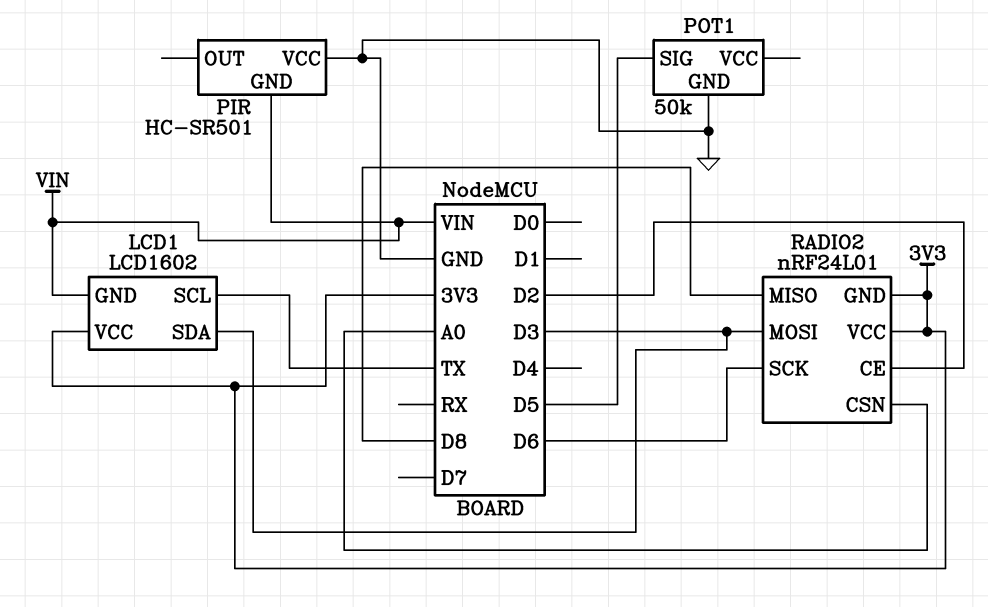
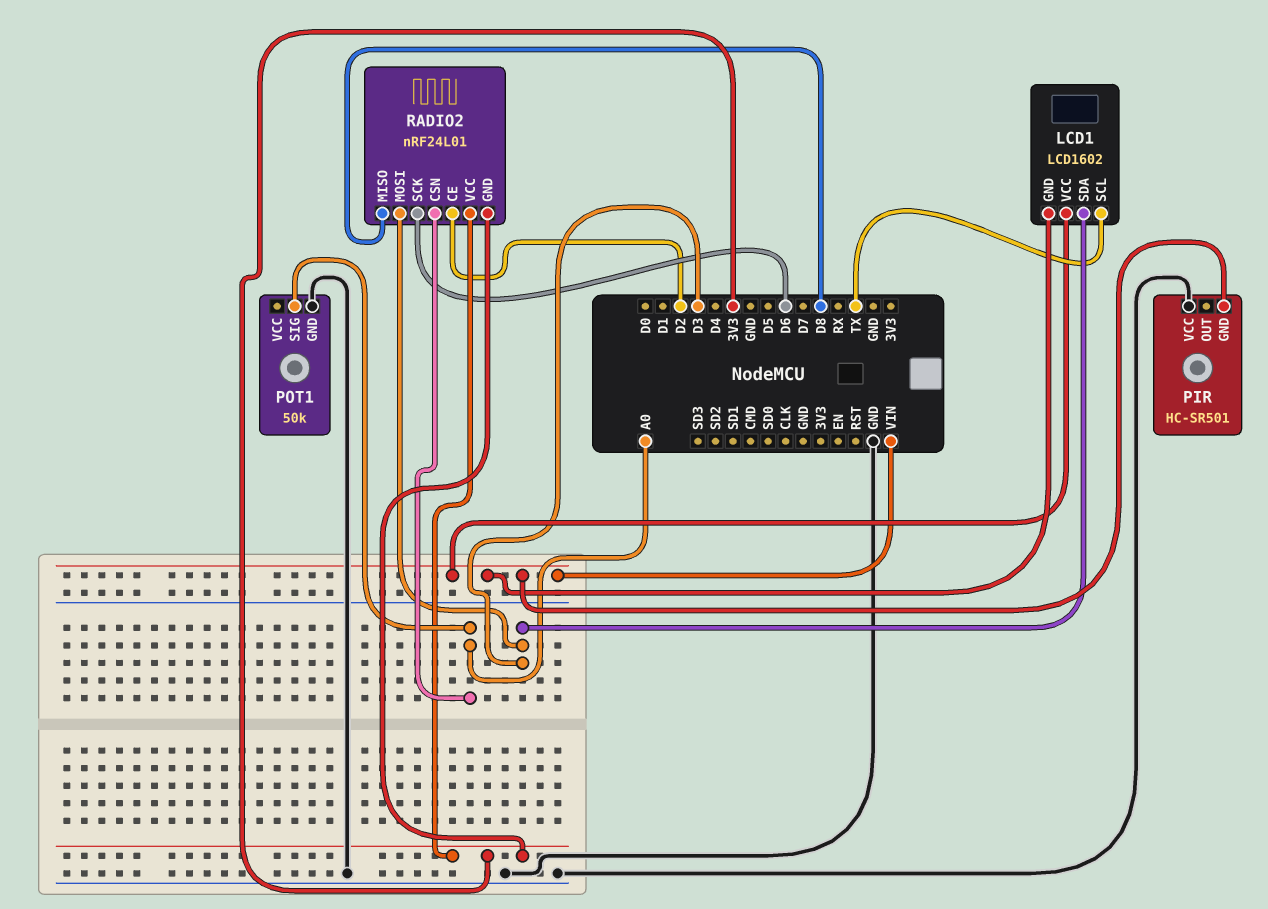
LCD1 pin VCC: 3V3 -> VIN
POT1 pin SIG: D5 -> A0

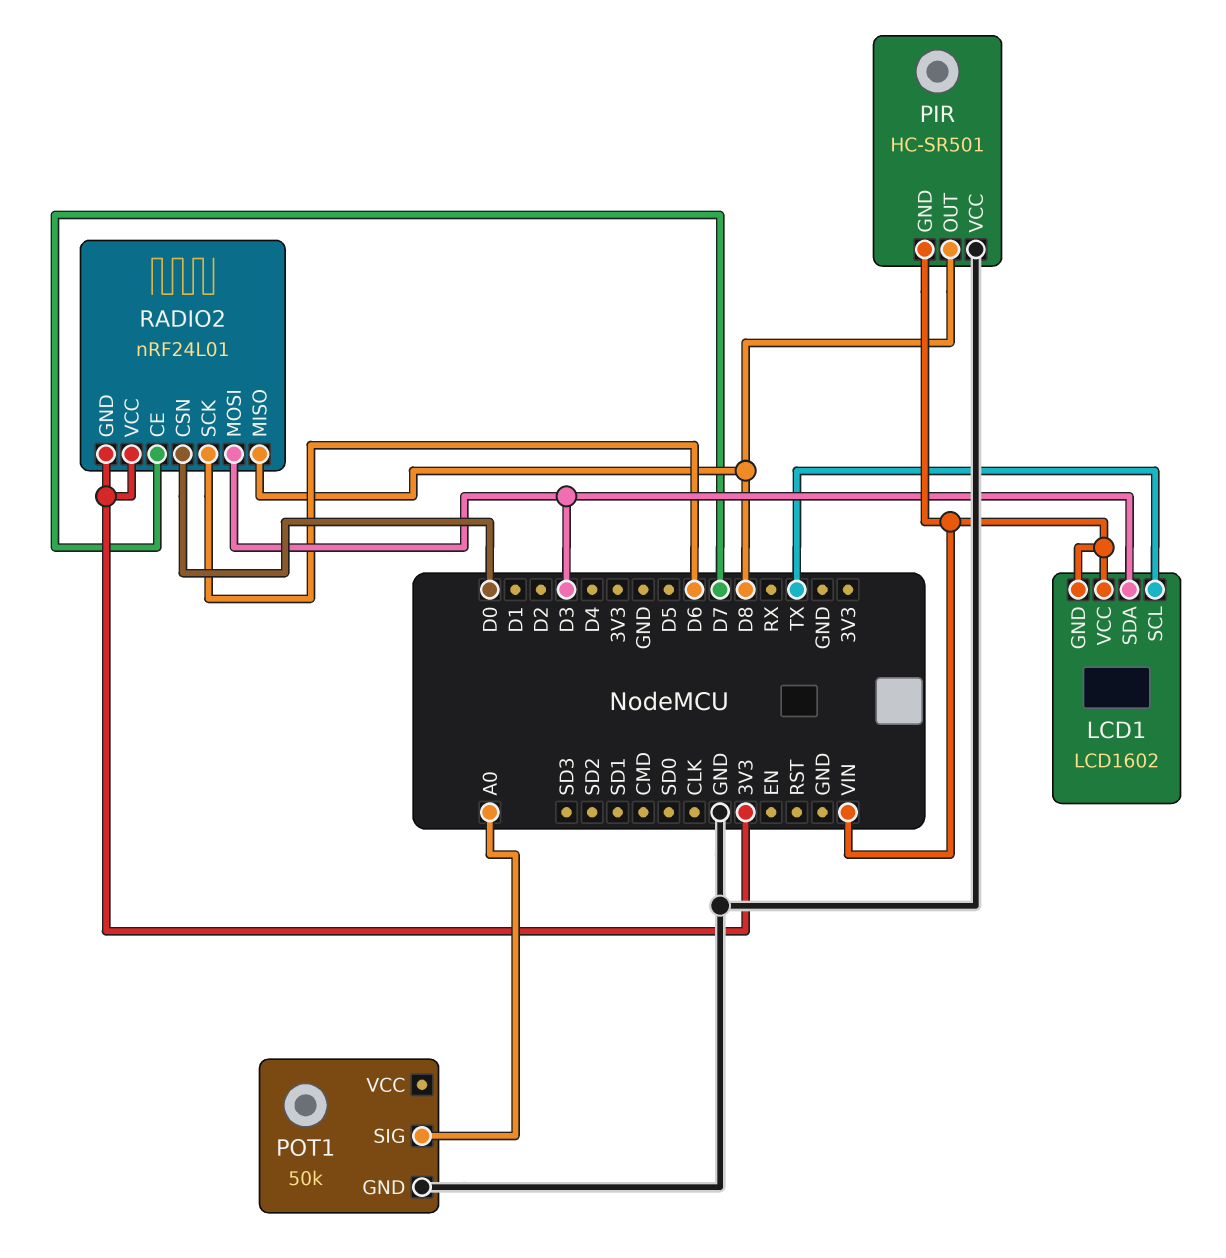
PIR pin OUT: none -> D8
RADIO2 pin CE: D2 -> D7
RADIO2 pin CSN: A0 -> D0

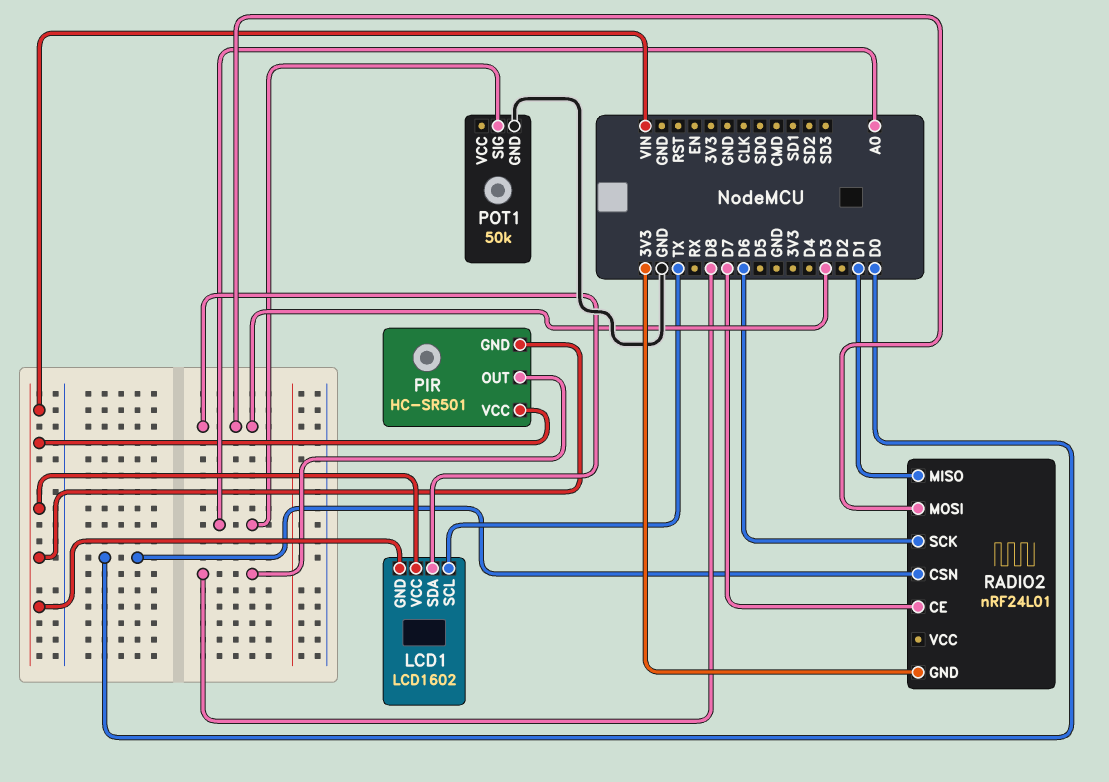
PIR pin VCC: GND -> VIN
RADIO2 pin MISO: D8 -> D1
RADIO2 pin VCC: 3V3 -> none

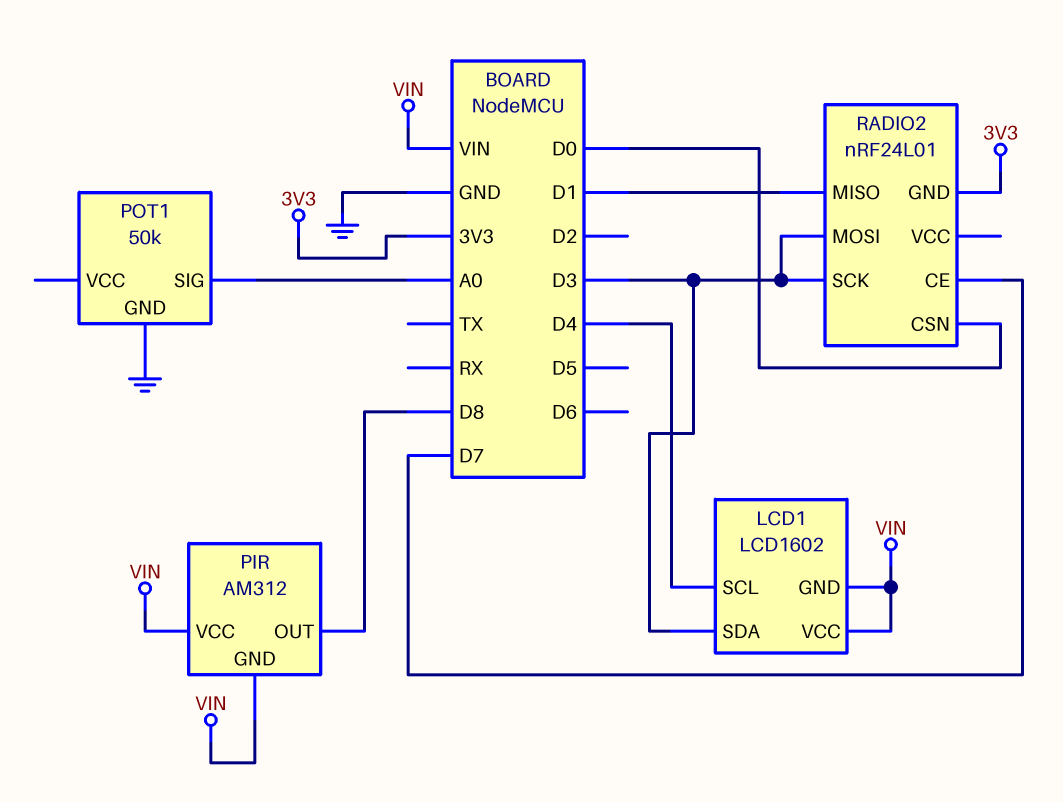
LCD1 pin SCL: TX -> D4
PIR: HC-SR501 -> AM312
RADIO2 pin SCK: D6 -> D3

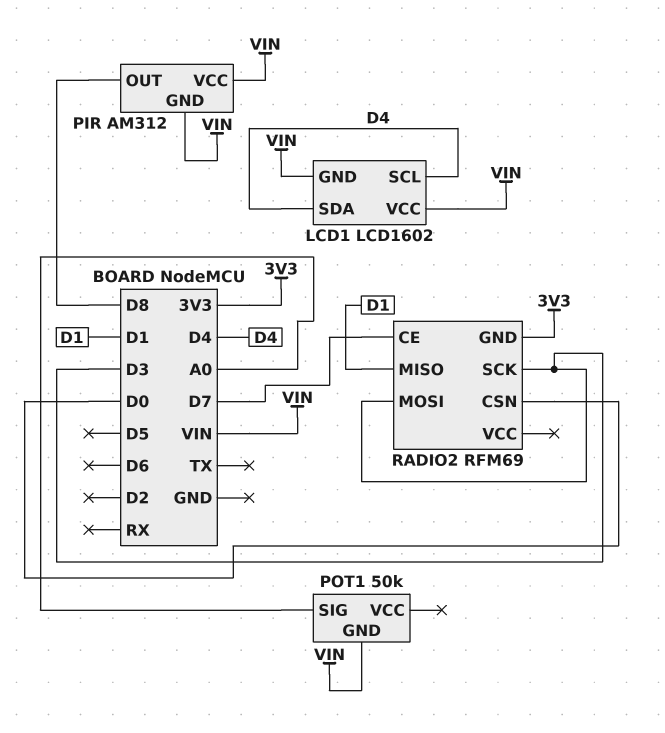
LCD1 pin SDA: D3 -> D4
POT1 pin GND: GND -> VIN
RADIO2: nRF24L01 -> RFM69

